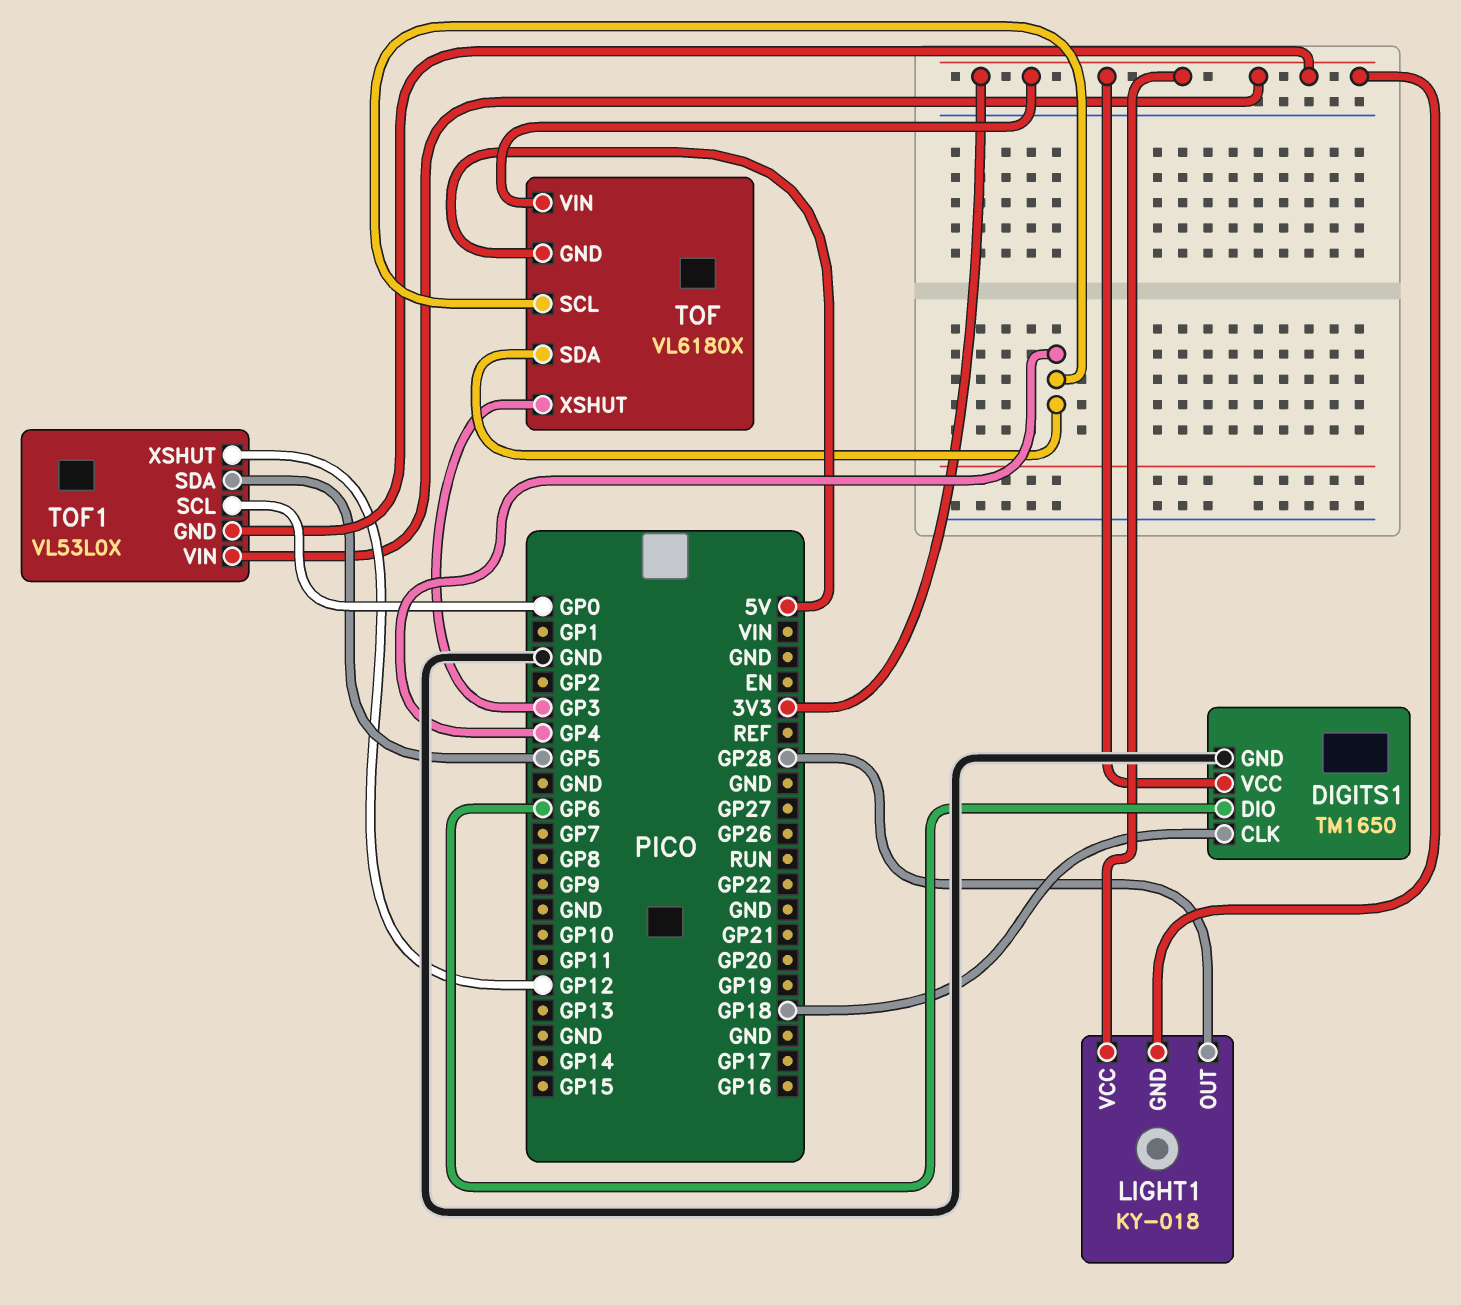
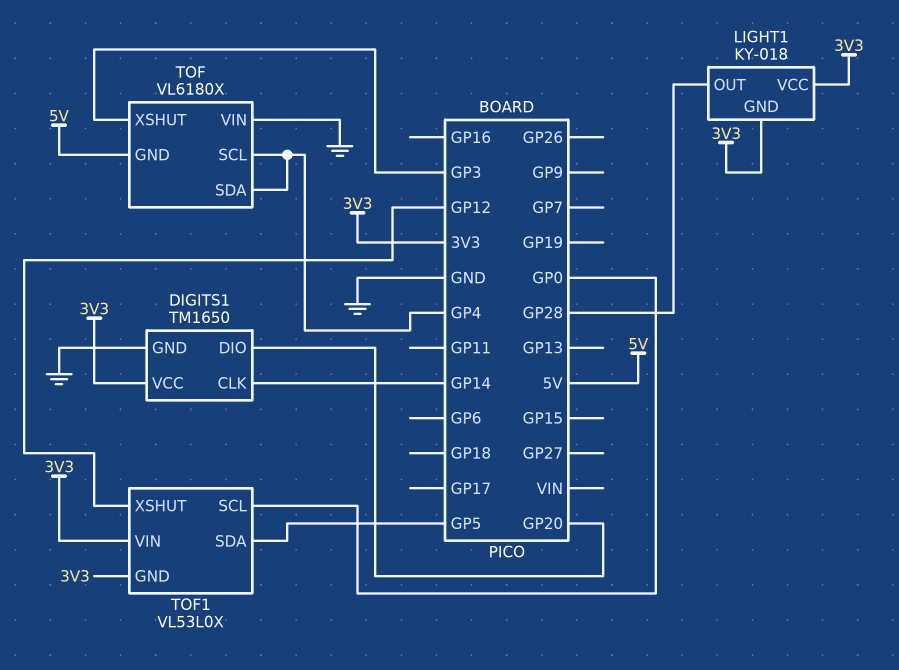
DIGITS1 pin CLK: GP18 -> GP14
DIGITS1 pin DIO: GP6 -> GP20
TOF pin VIN: 3V3 -> GND

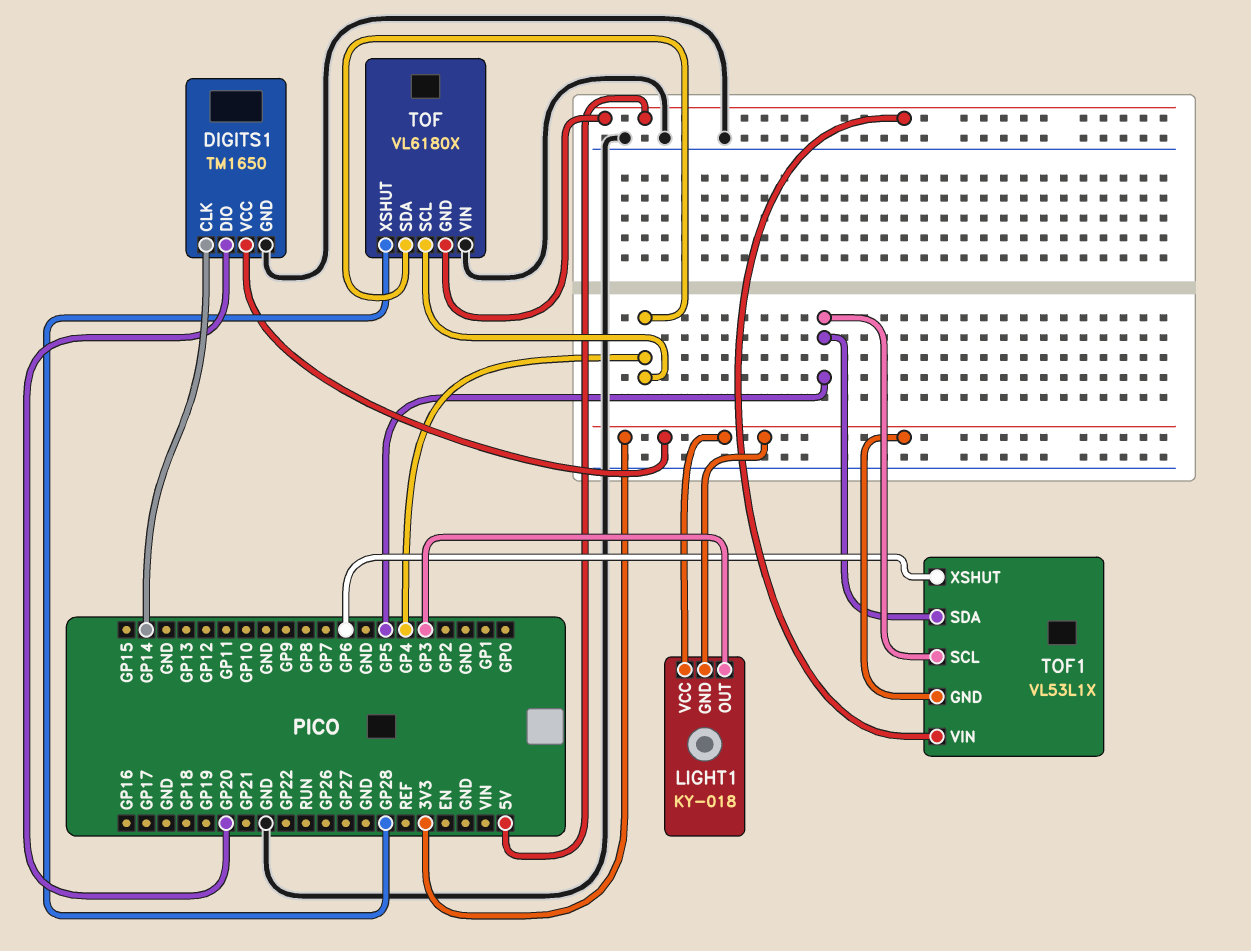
LIGHT1 pin OUT: GP28 -> GP3
TOF pin XSHUT: GP3 -> GP28
TOF1: VL53L0X -> VL53L1X
TOF1 pin SCL: GP0 -> GP5
TOF1 pin VIN: 3V3 -> 5V
TOF1 pin XSHUT: GP12 -> GP6

